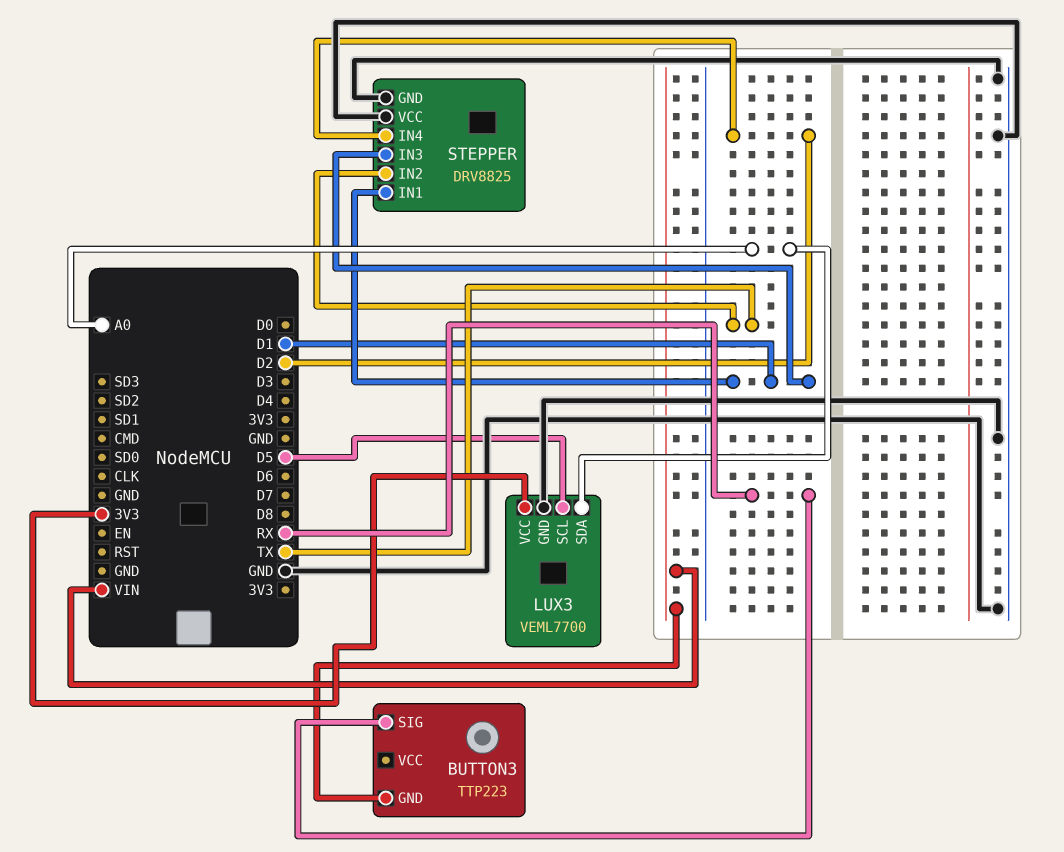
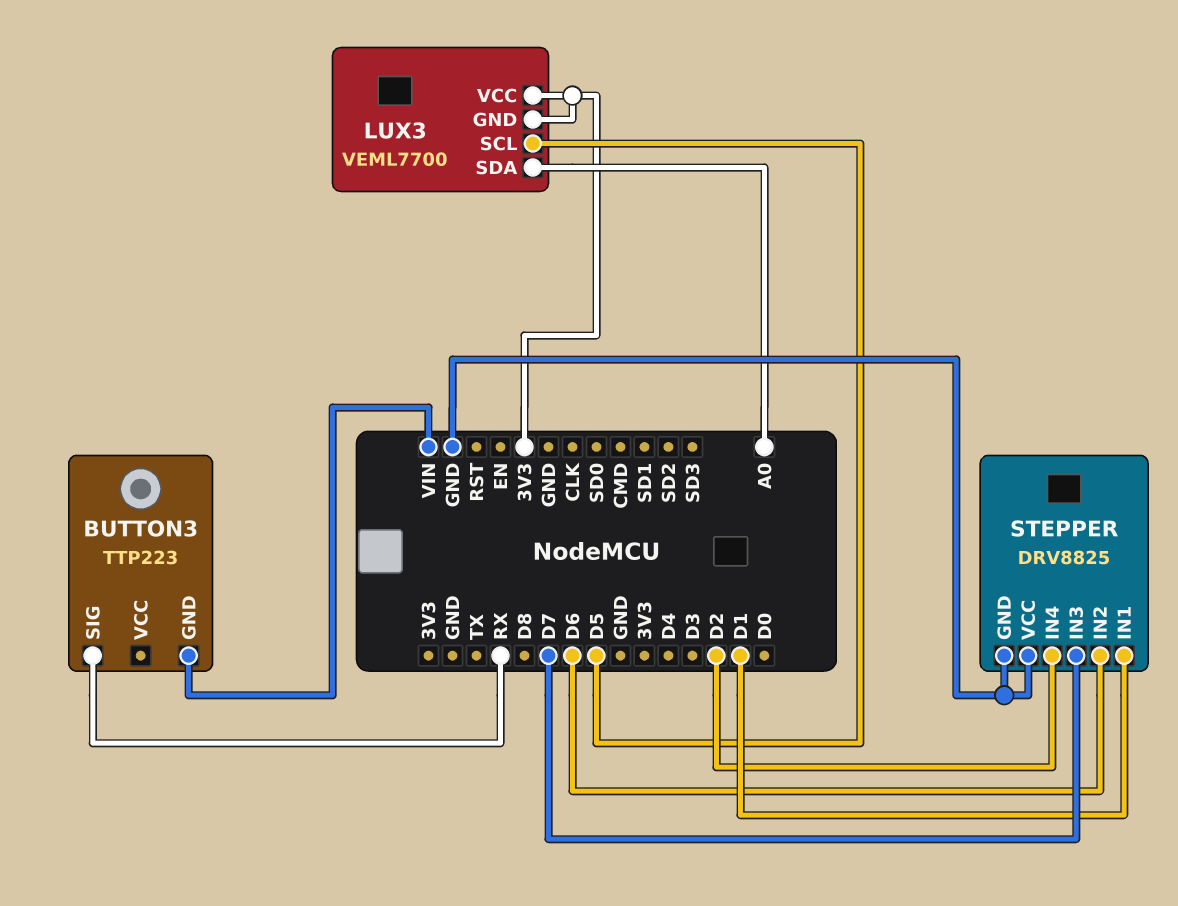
LUX3 pin GND: GND -> 3V3
STEPPER pin IN2: TX -> D6
STEPPER pin IN3: D1 -> D7

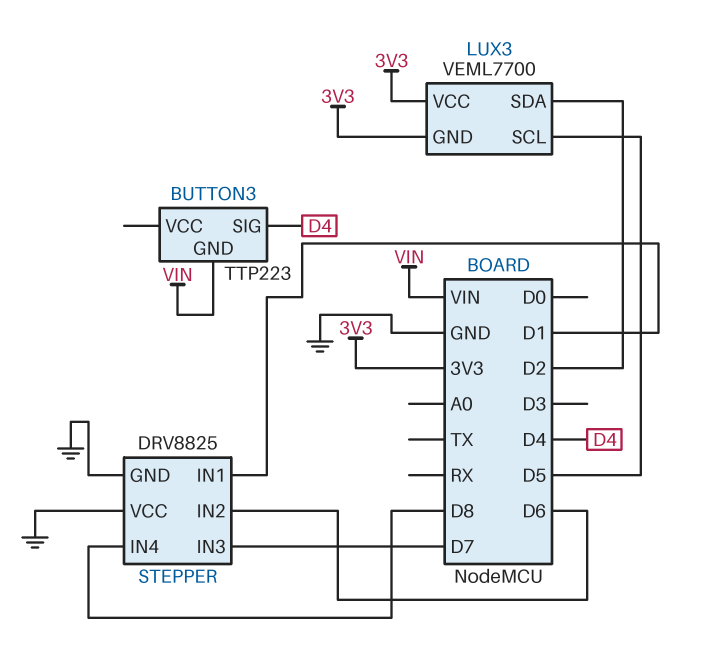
BUTTON3 pin SIG: RX -> D4
LUX3 pin SDA: A0 -> D2
STEPPER pin IN4: D2 -> D8

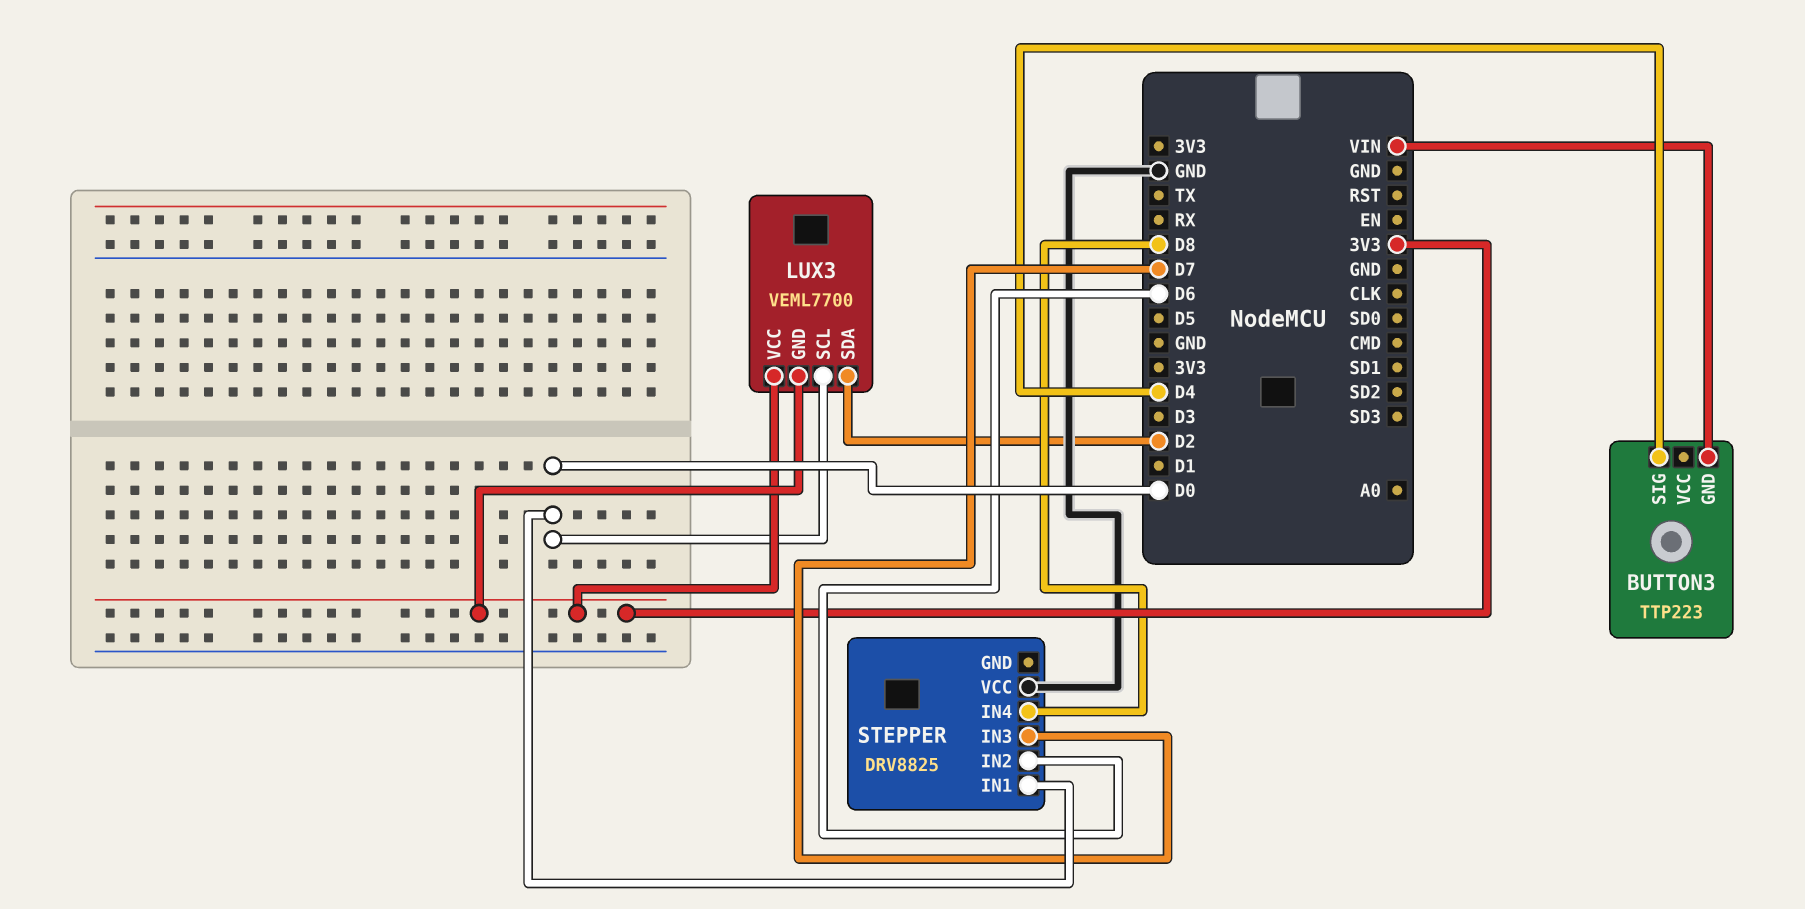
LUX3 pin SCL: D5 -> D0
STEPPER pin GND: GND -> none
STEPPER pin IN1: D1 -> D0

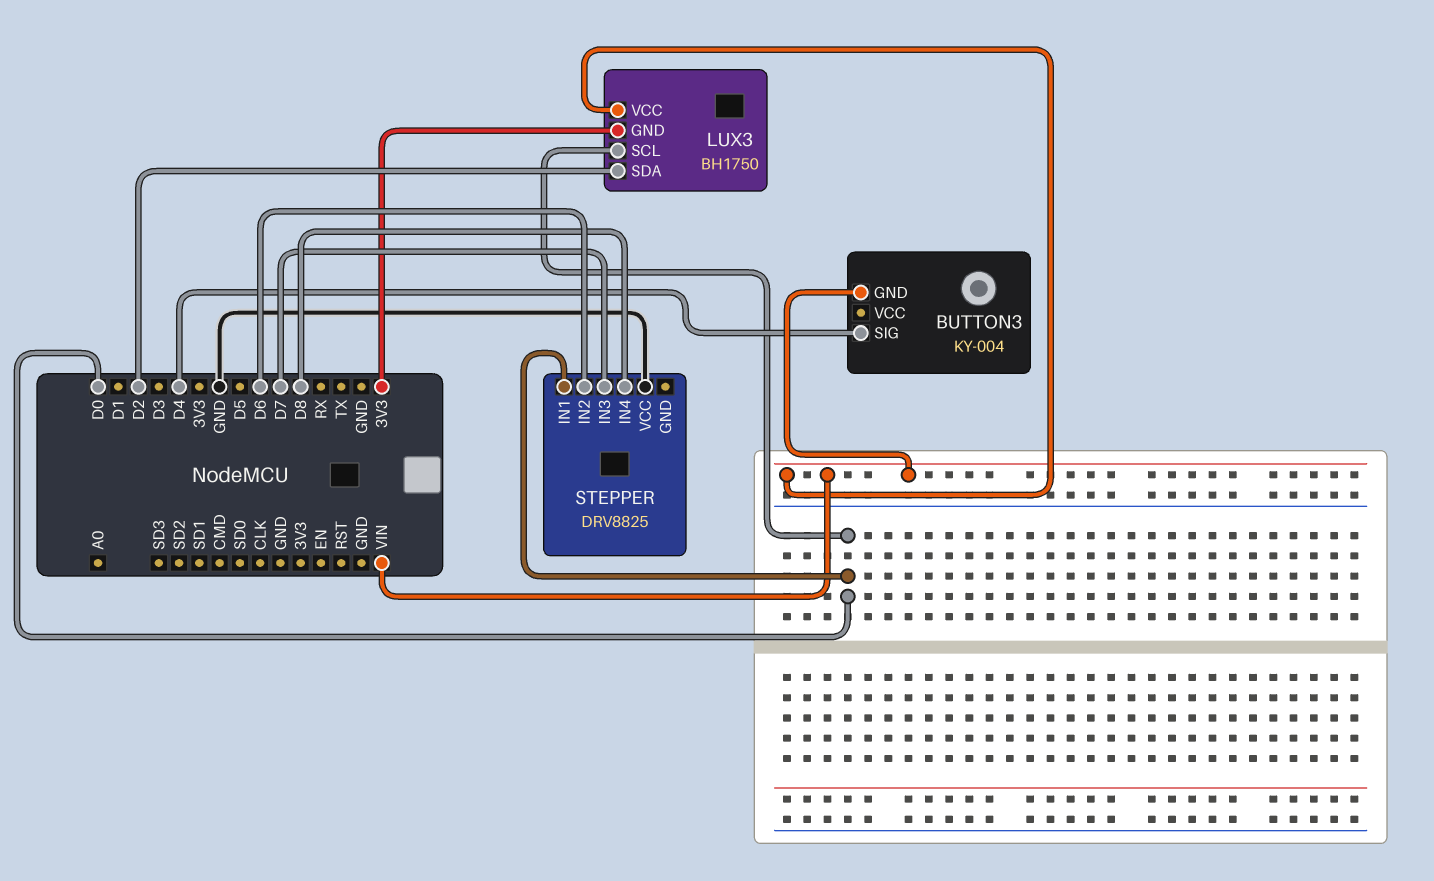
BUTTON3: TTP223 -> KY-004
LUX3: VEML7700 -> BH1750
LUX3 pin VCC: 3V3 -> VIN

